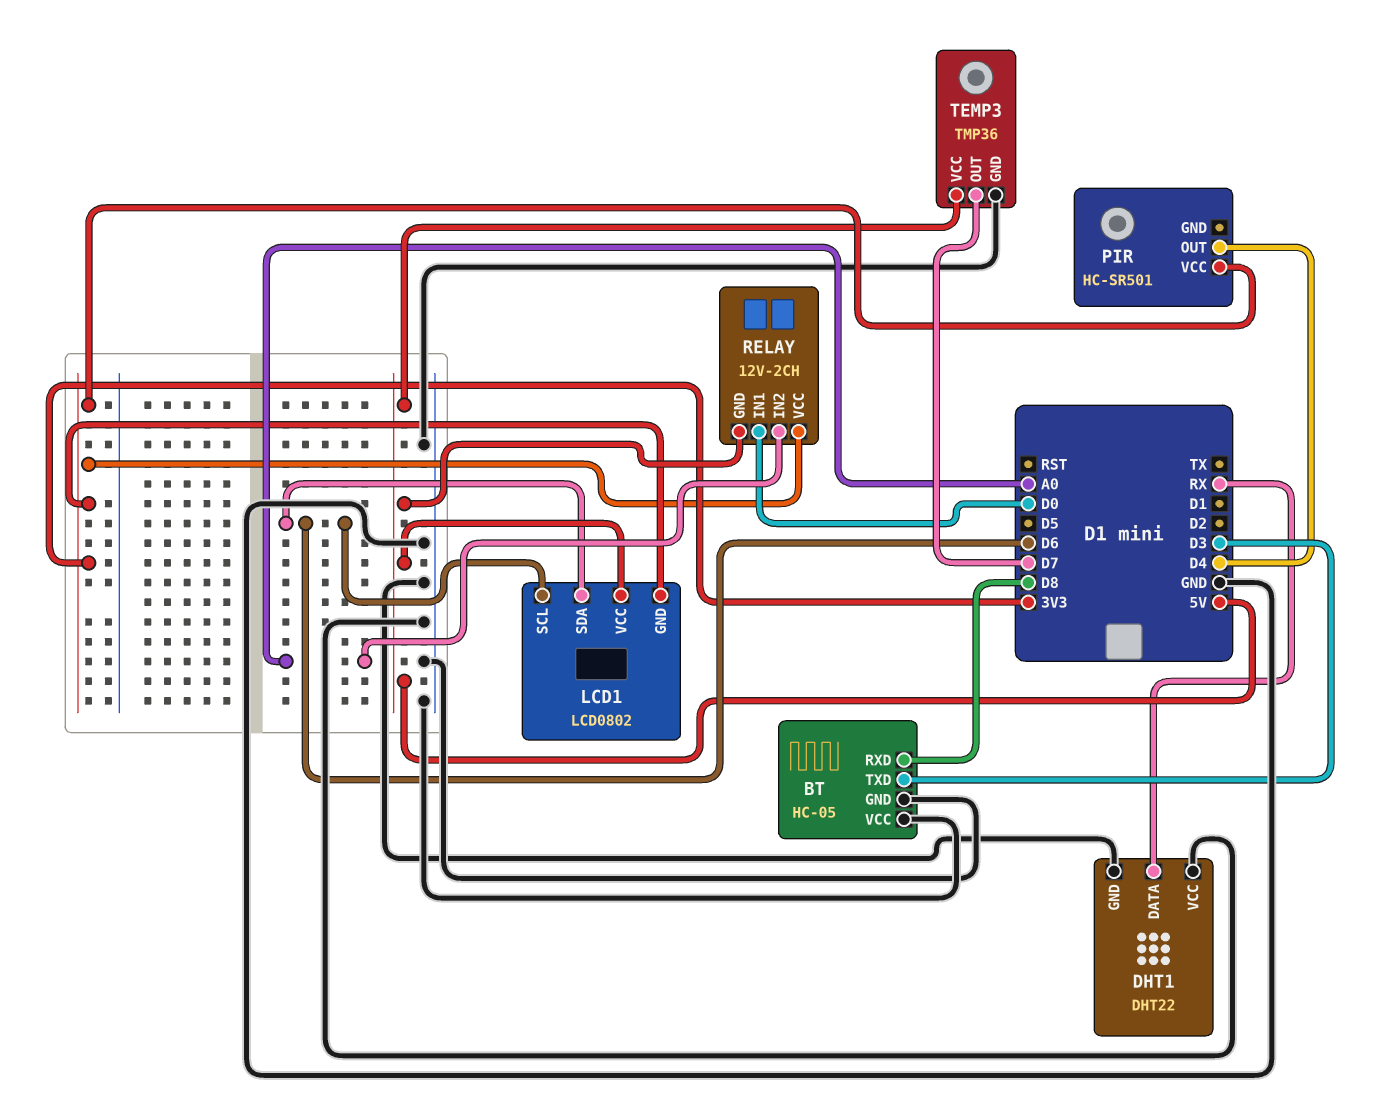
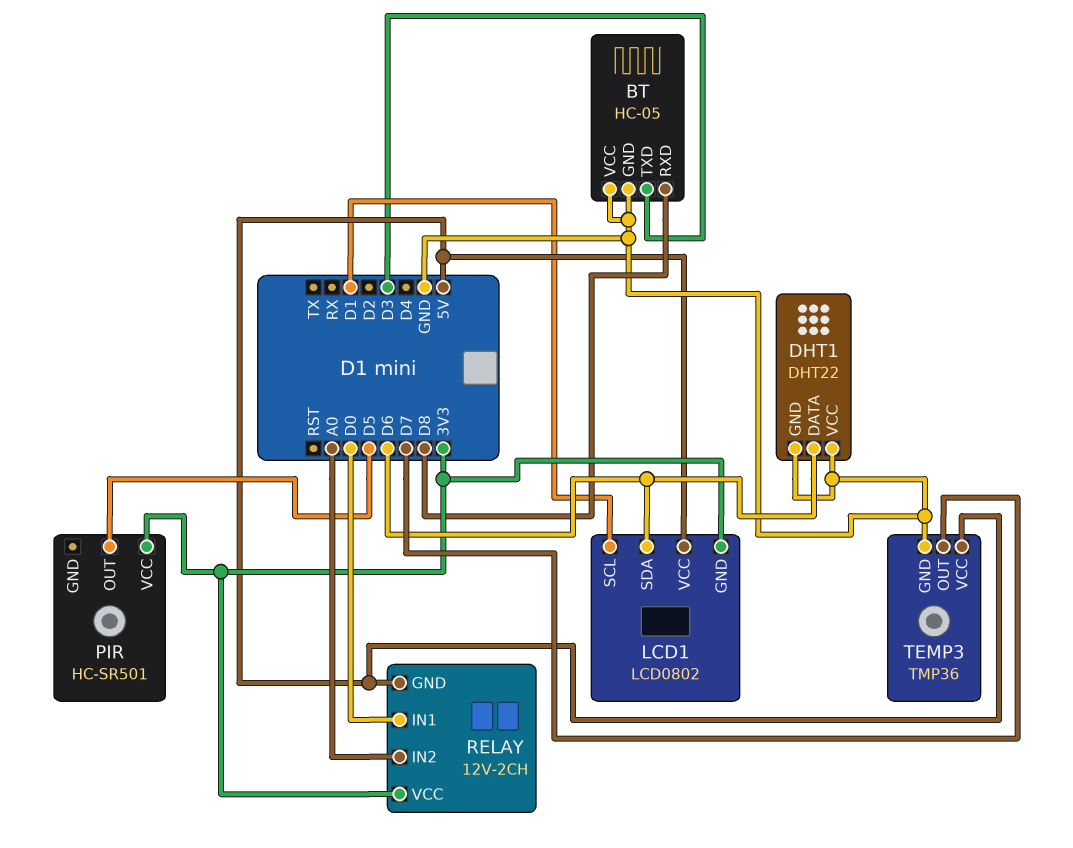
DHT1 pin DATA: RX -> D6
LCD1 pin SCL: D6 -> D1
PIR pin OUT: D4 -> D5

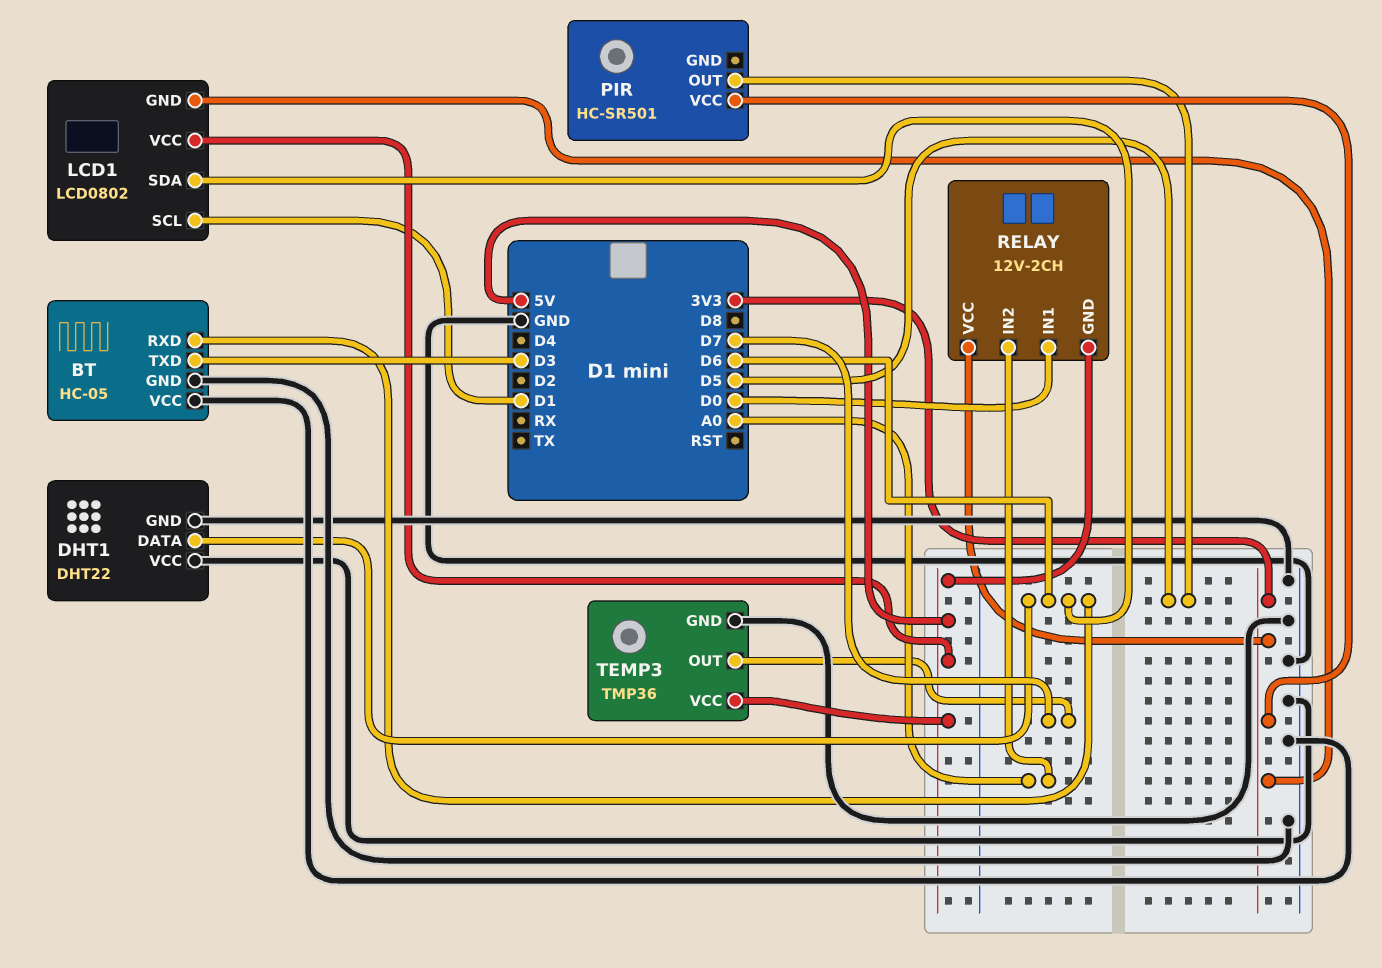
BT pin RXD: D8 -> D6

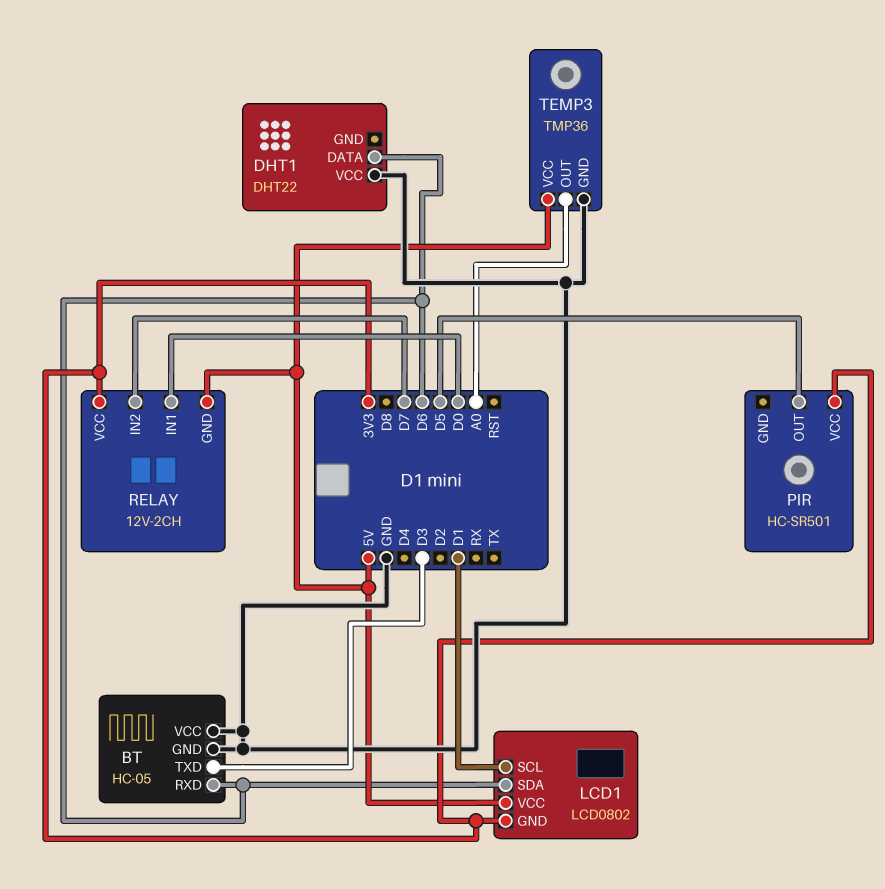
DHT1 pin GND: GND -> none
RELAY pin IN2: A0 -> D7
TEMP3 pin OUT: D7 -> A0

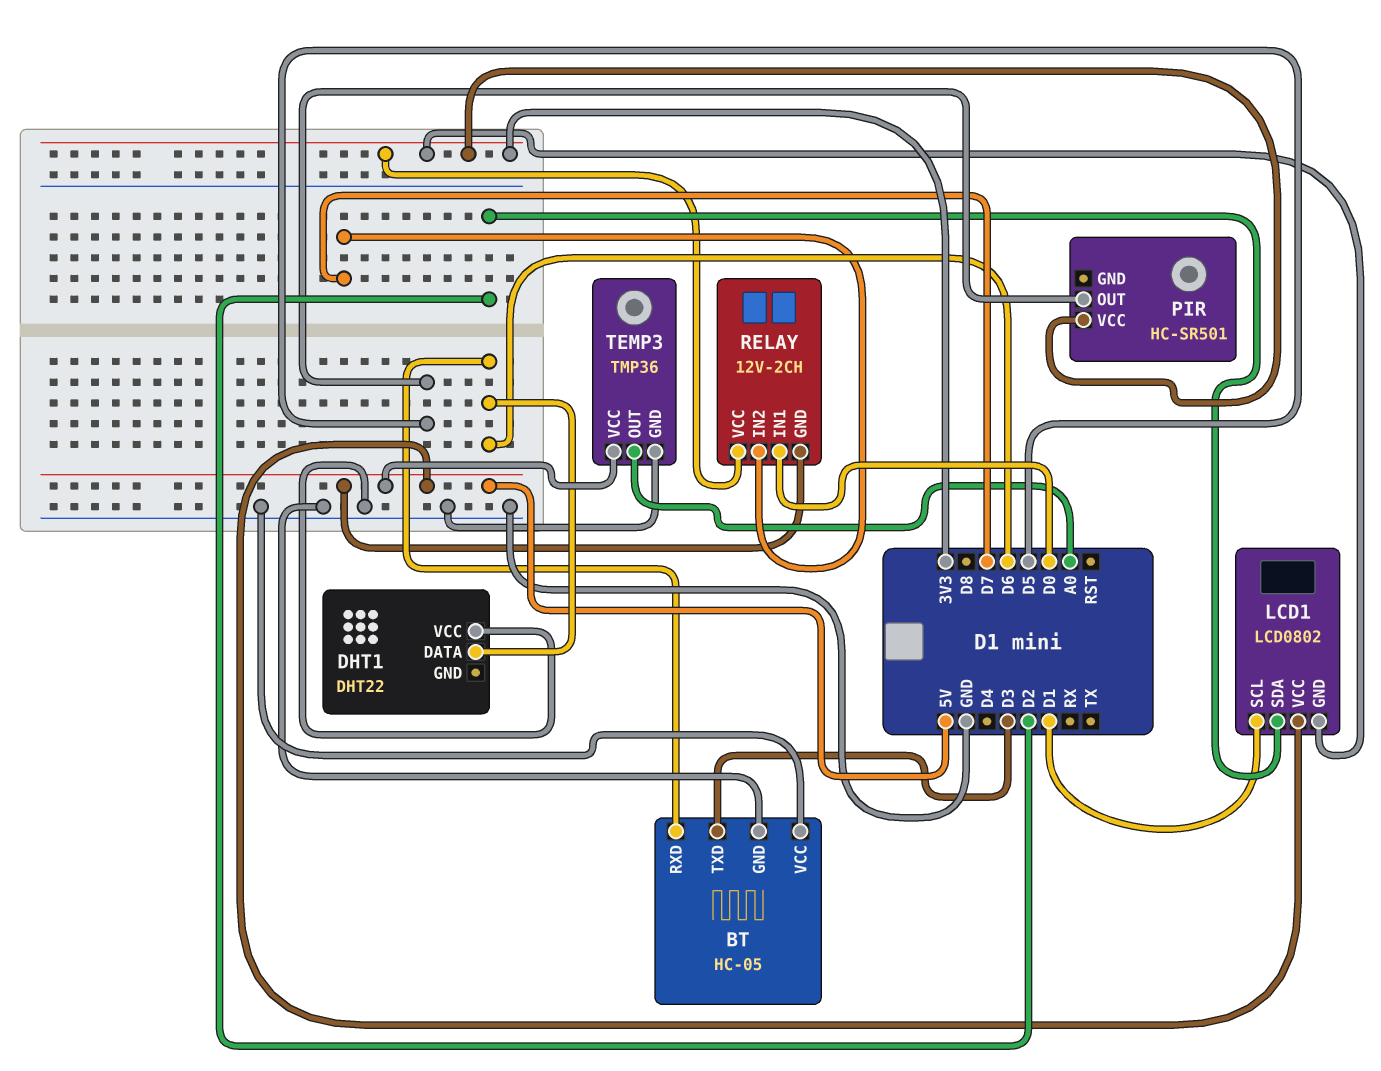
LCD1 pin SDA: D6 -> D2

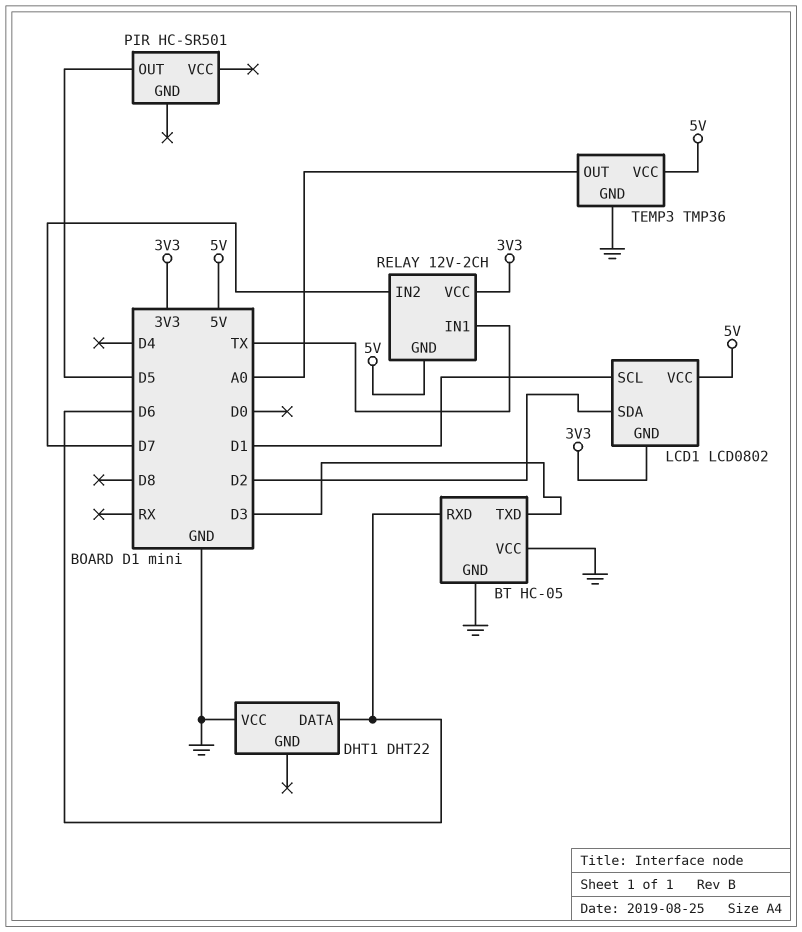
PIR pin VCC: 3V3 -> none
RELAY pin IN1: D0 -> TX

